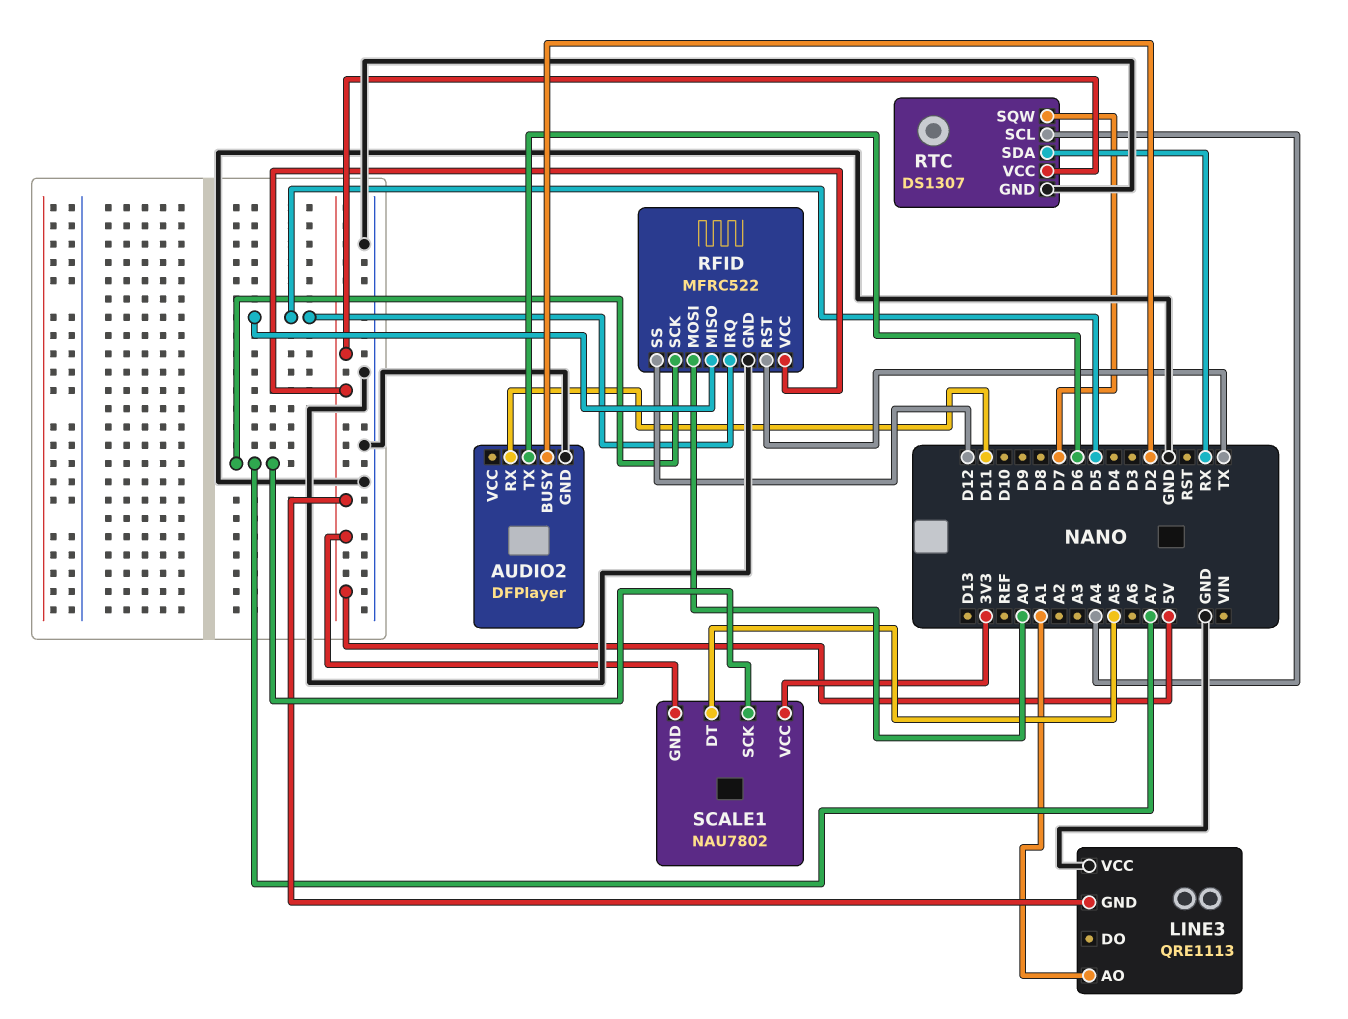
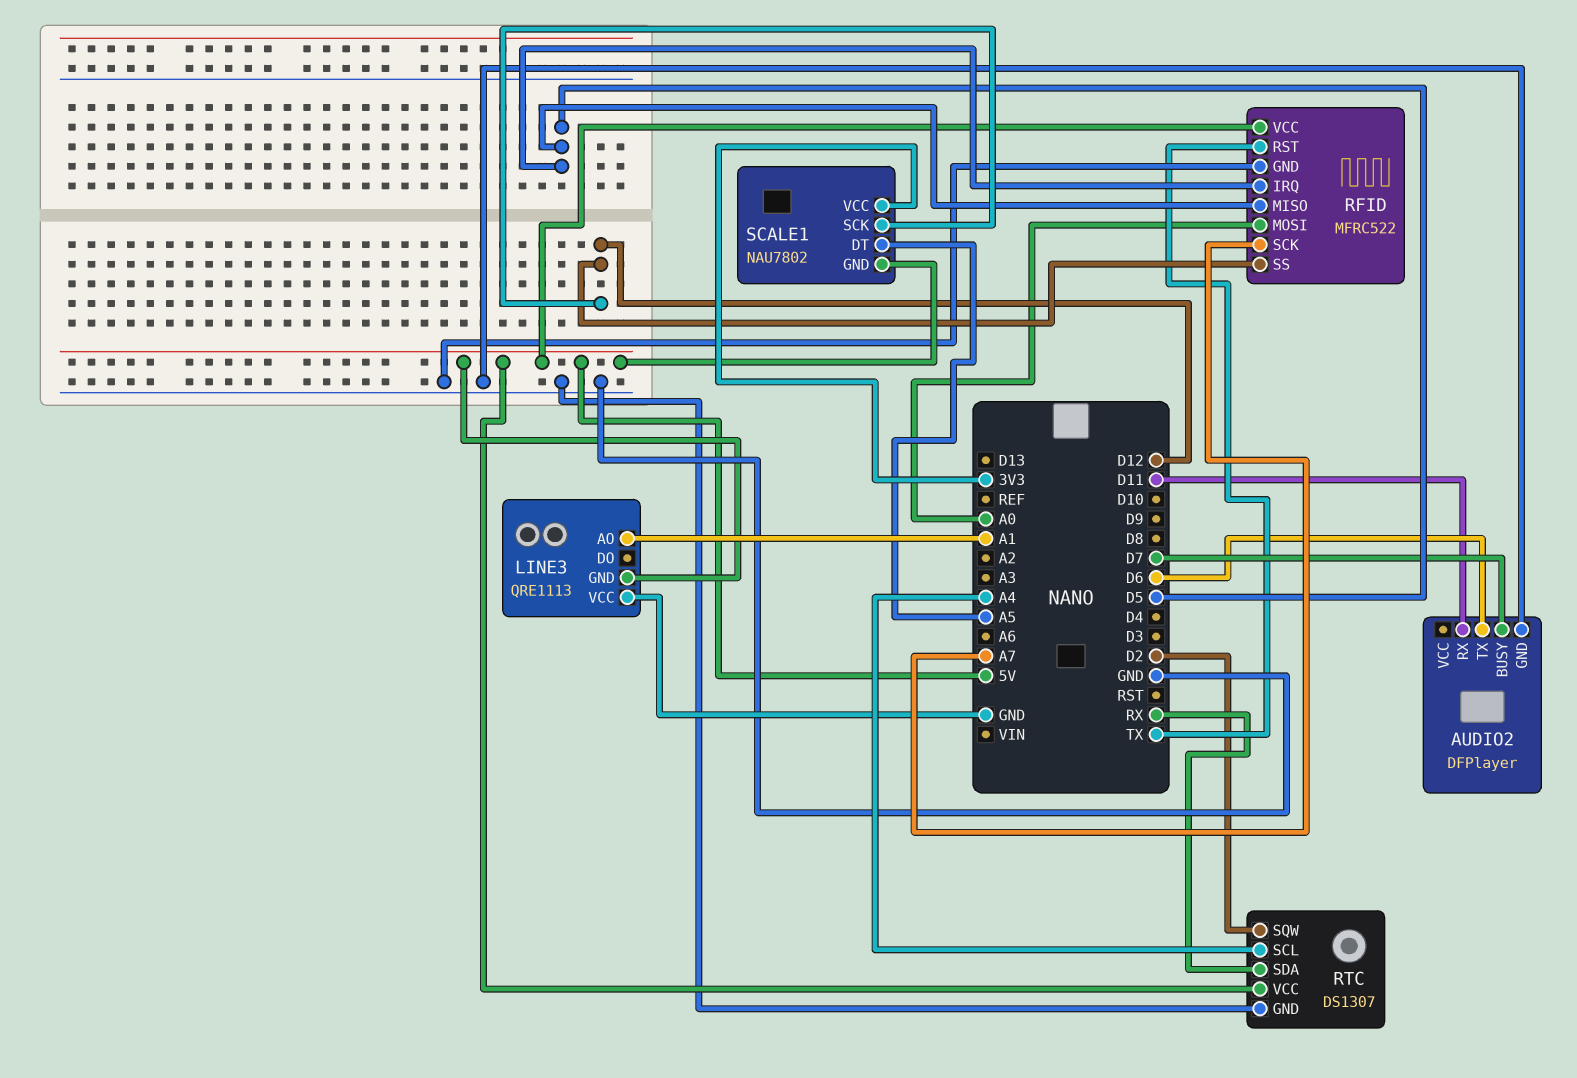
AUDIO2 pin BUSY: D2 -> D7
RTC pin SQW: D7 -> D2
SCALE1 pin SCK: A7 -> D12

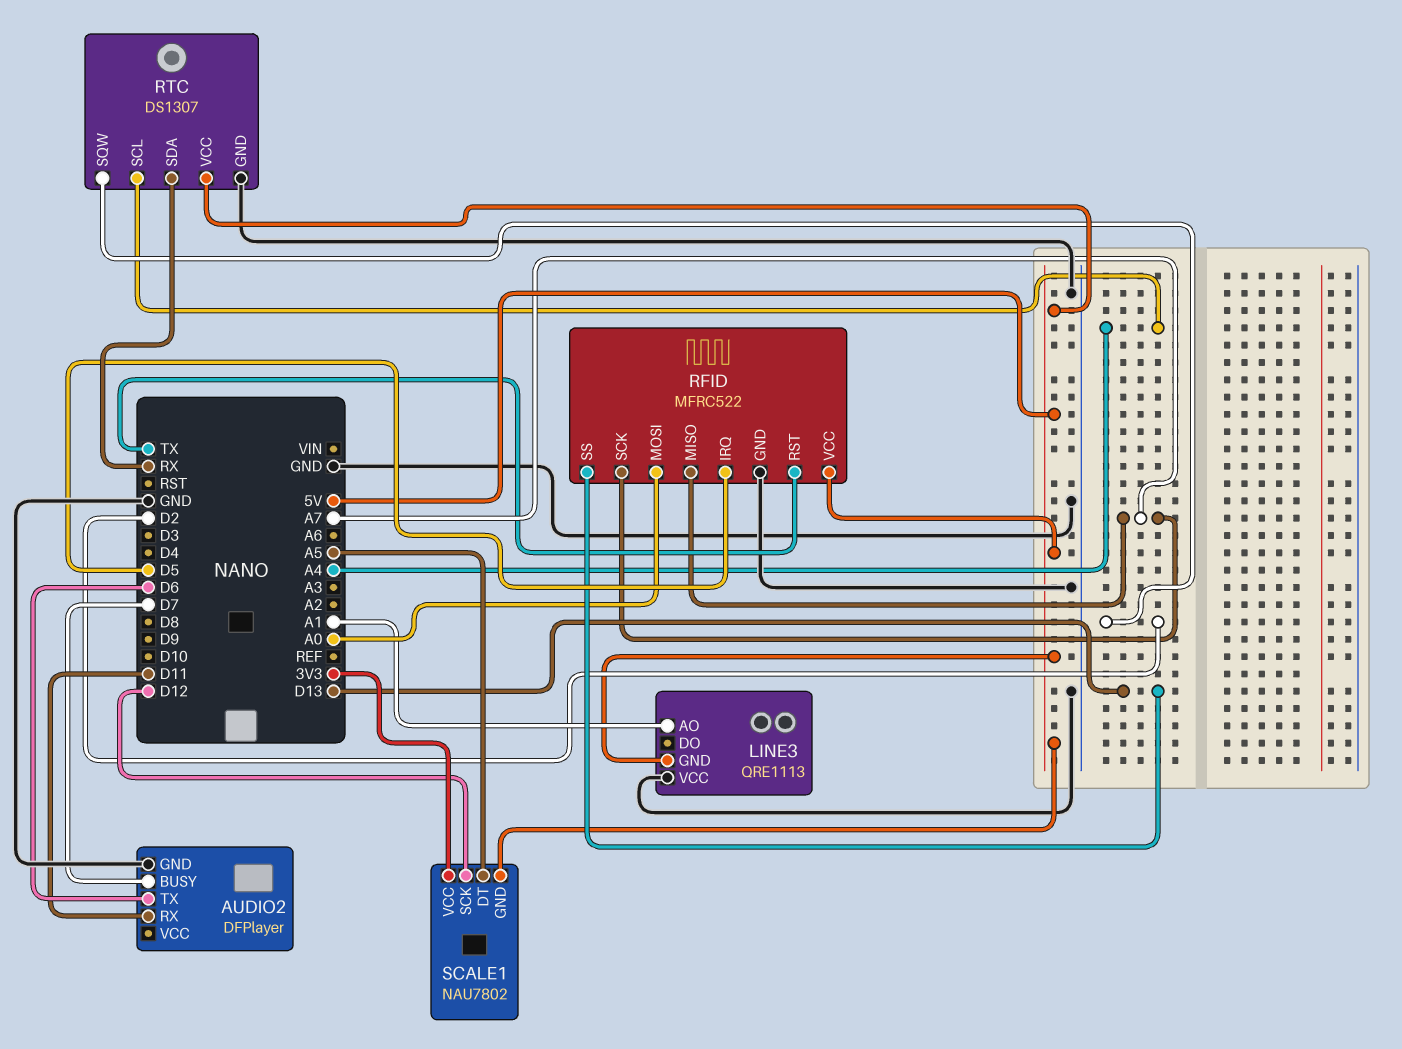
RFID pin MISO: D5 -> A7
RFID pin SS: D12 -> D13

